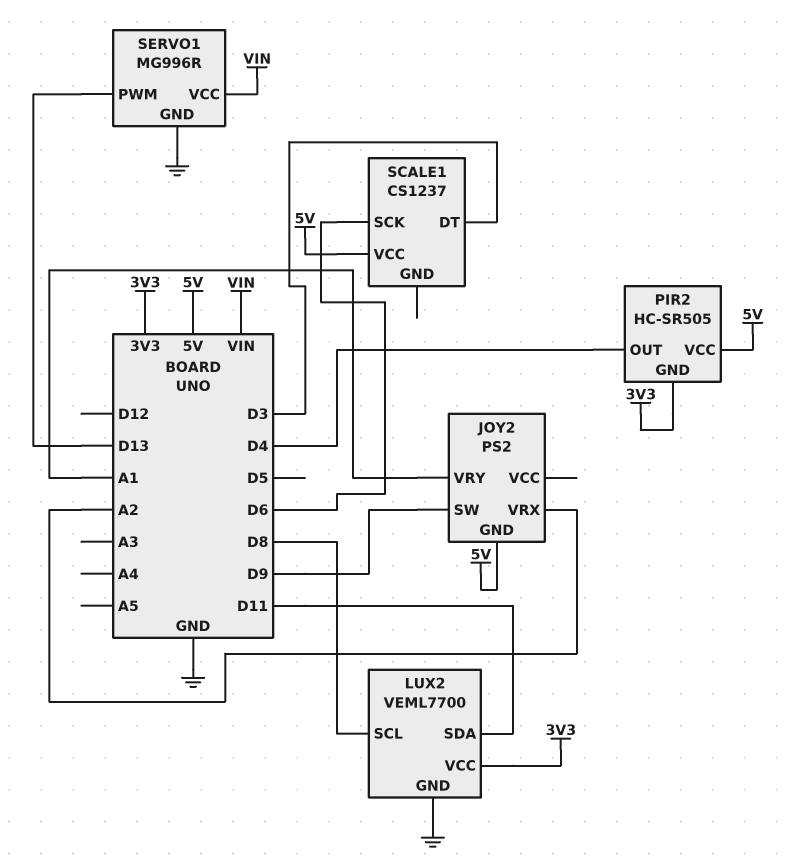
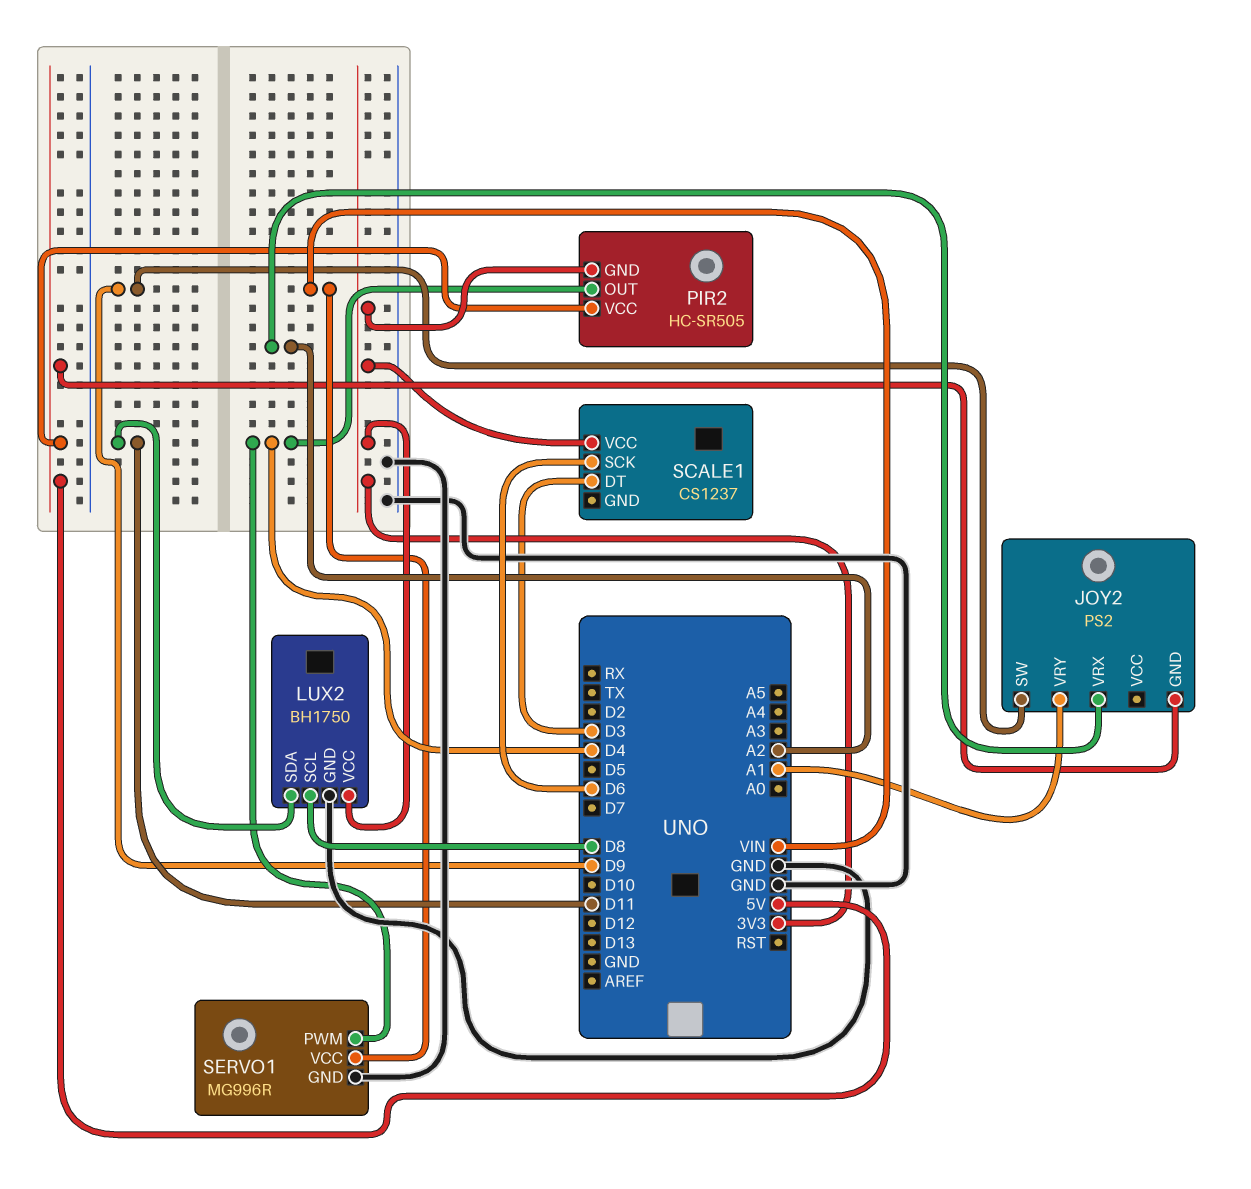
LUX2: VEML7700 -> BH1750
SCALE1 pin VCC: 5V -> 3V3
SERVO1 pin PWM: D13 -> D4

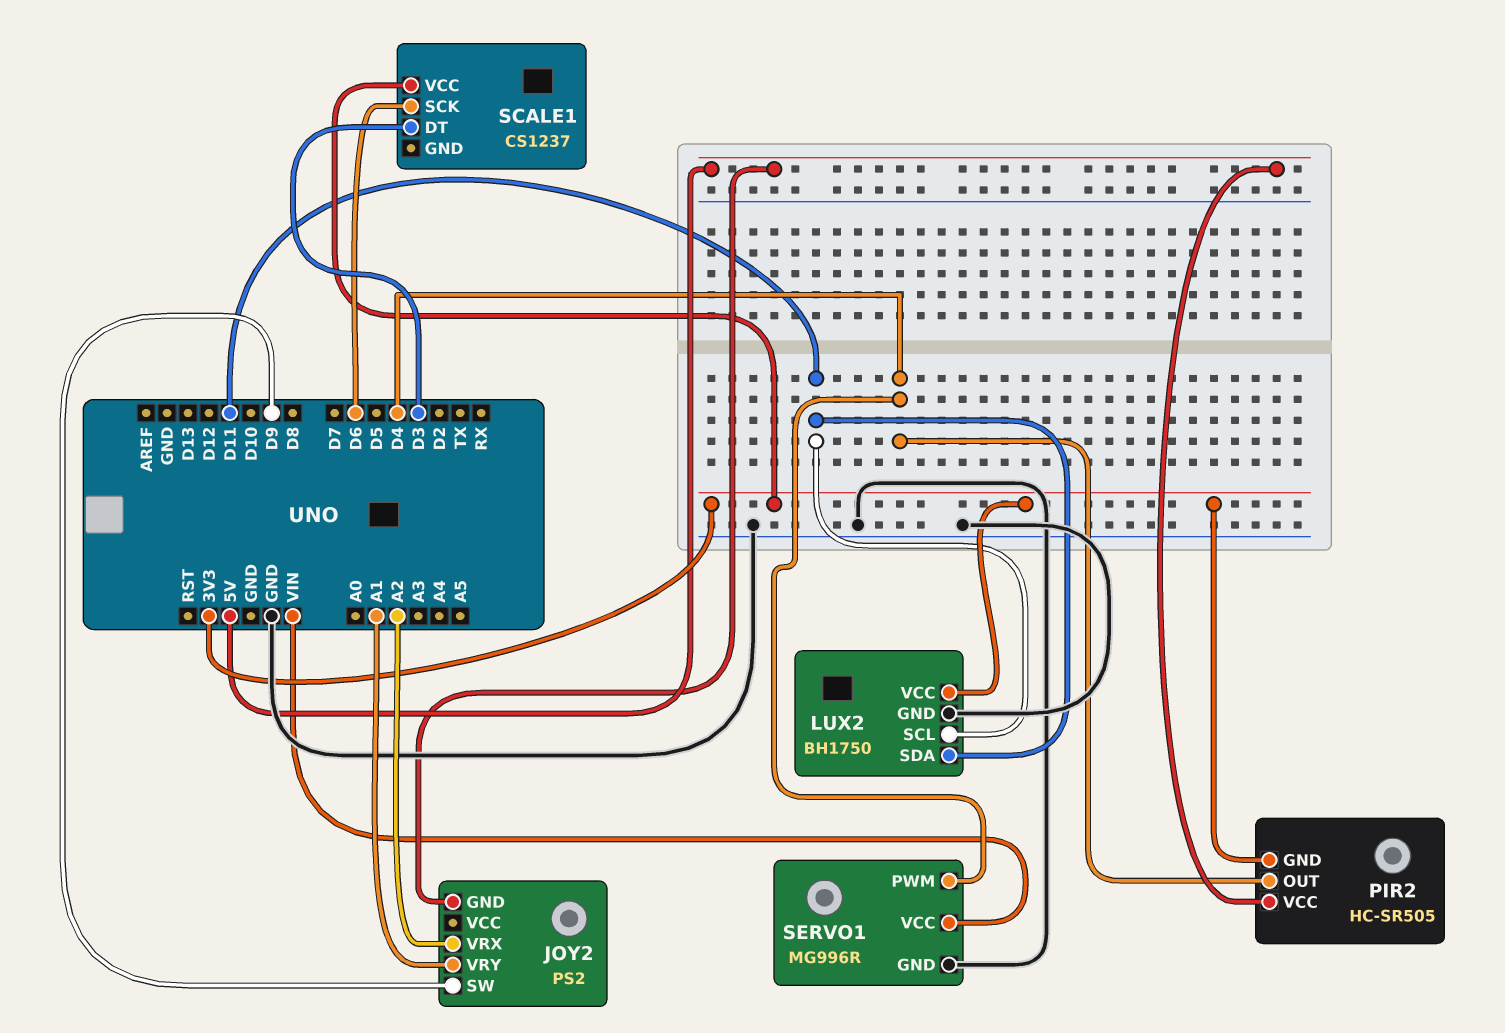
LUX2 pin SCL: D8 -> D11

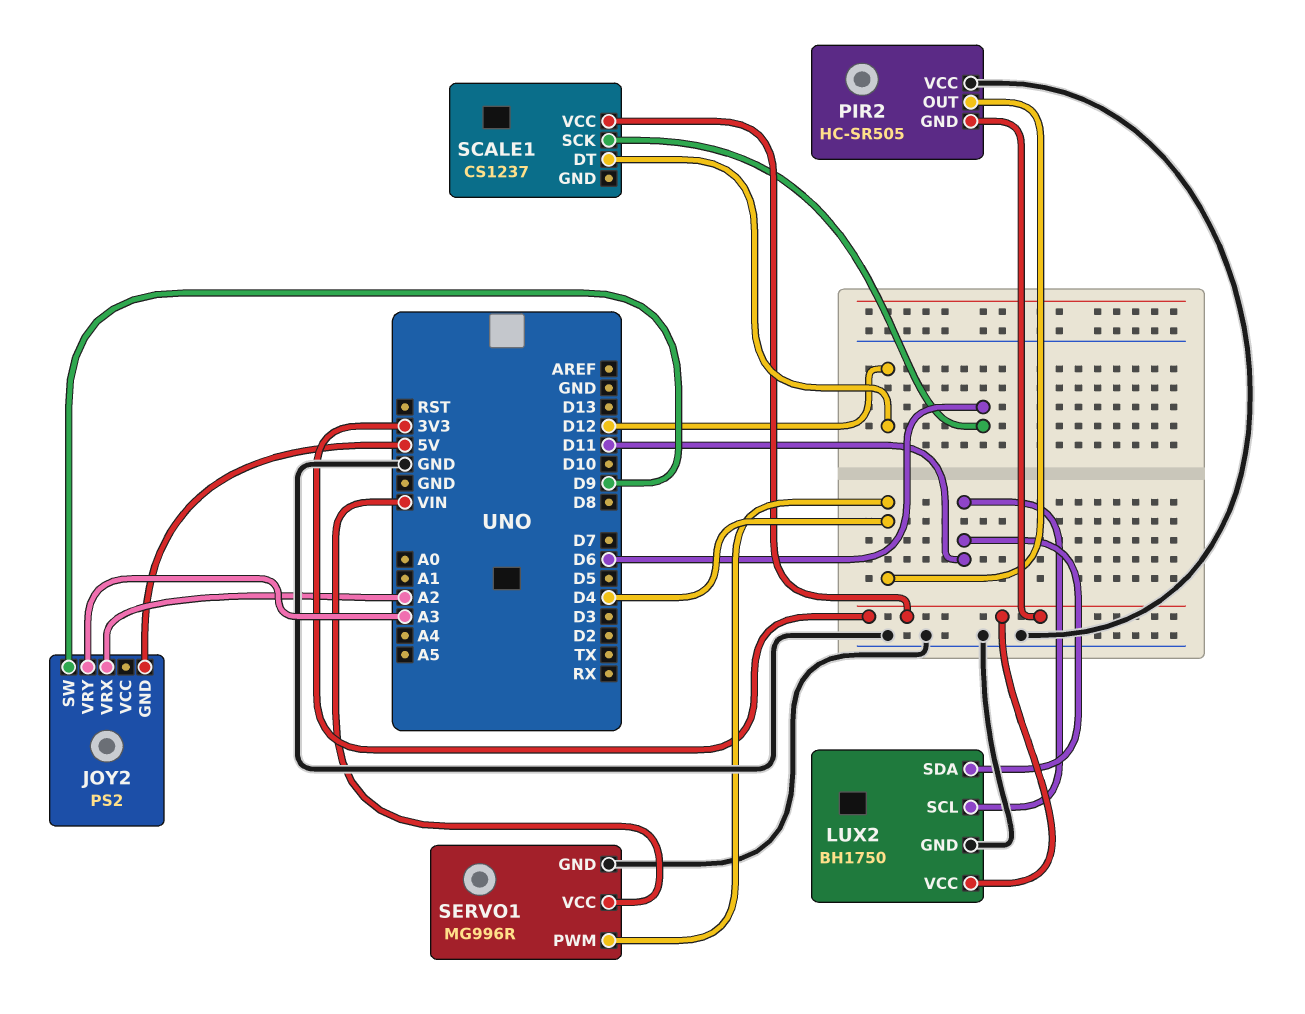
JOY2 pin VRY: A1 -> A3
PIR2 pin VCC: 5V -> GND
SCALE1 pin DT: D3 -> D12

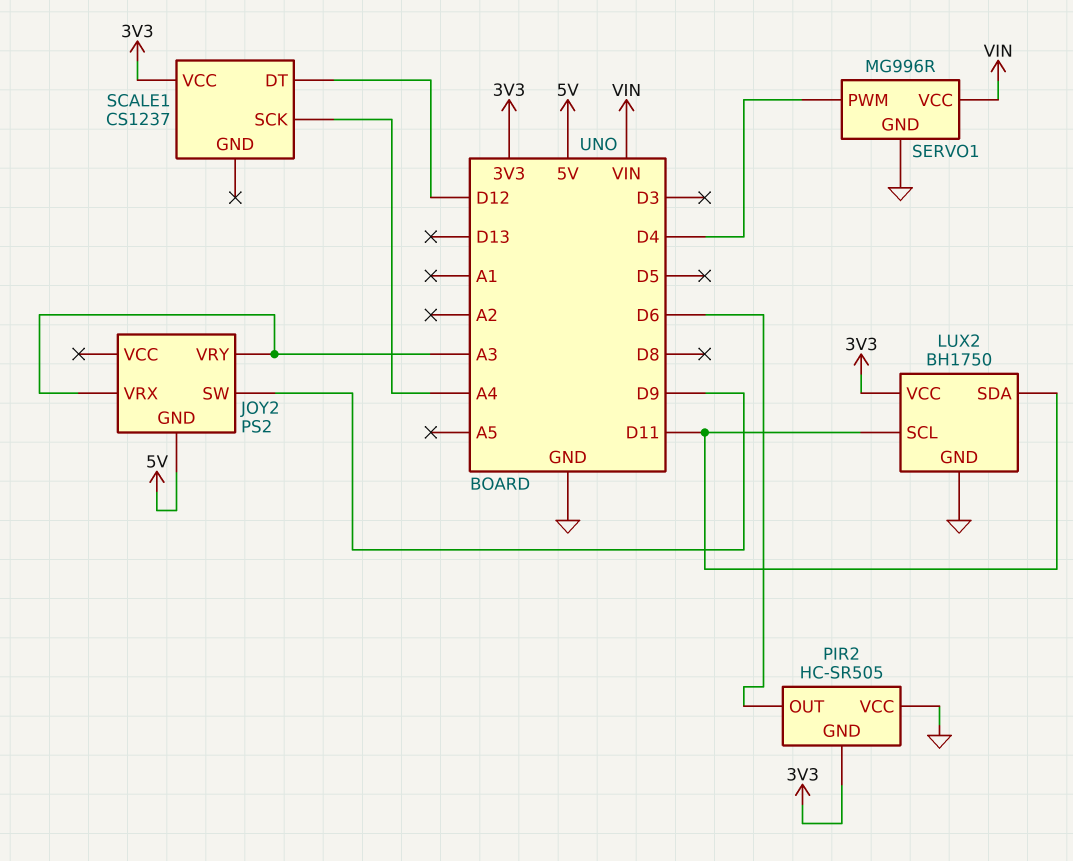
JOY2 pin VRX: A2 -> A3
PIR2 pin OUT: D4 -> D6
SCALE1 pin SCK: D6 -> A4

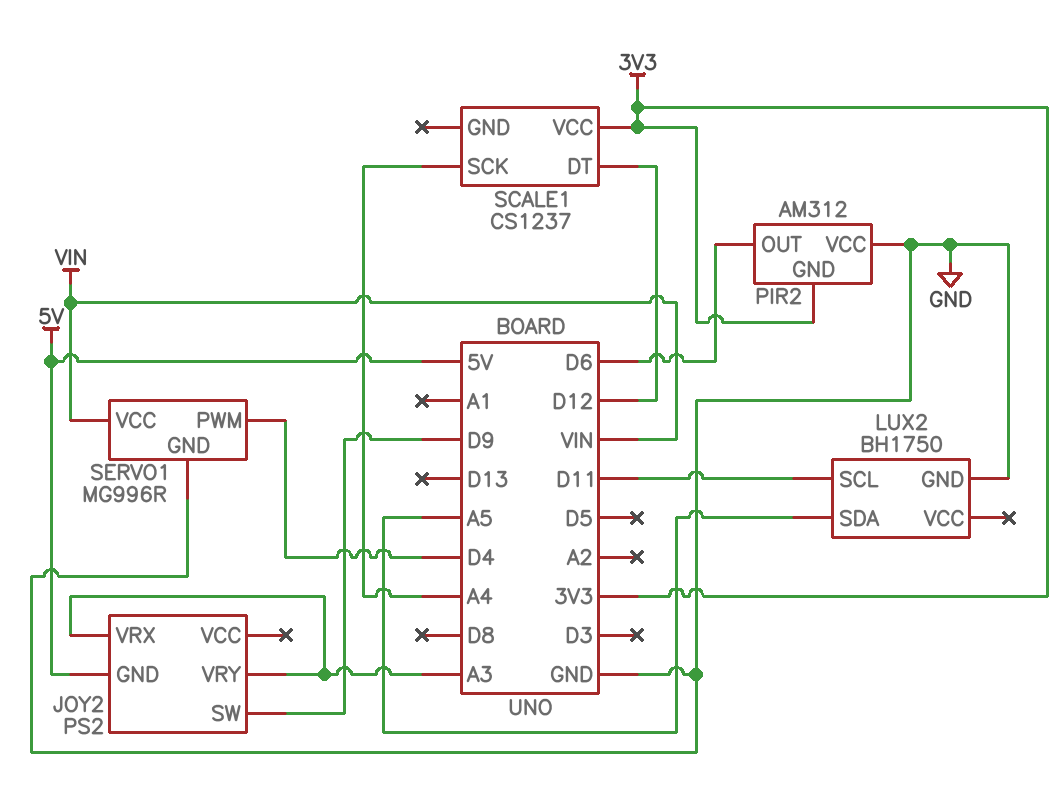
LUX2 pin SDA: D11 -> A5
LUX2 pin VCC: 3V3 -> none
PIR2: HC-SR505 -> AM312

